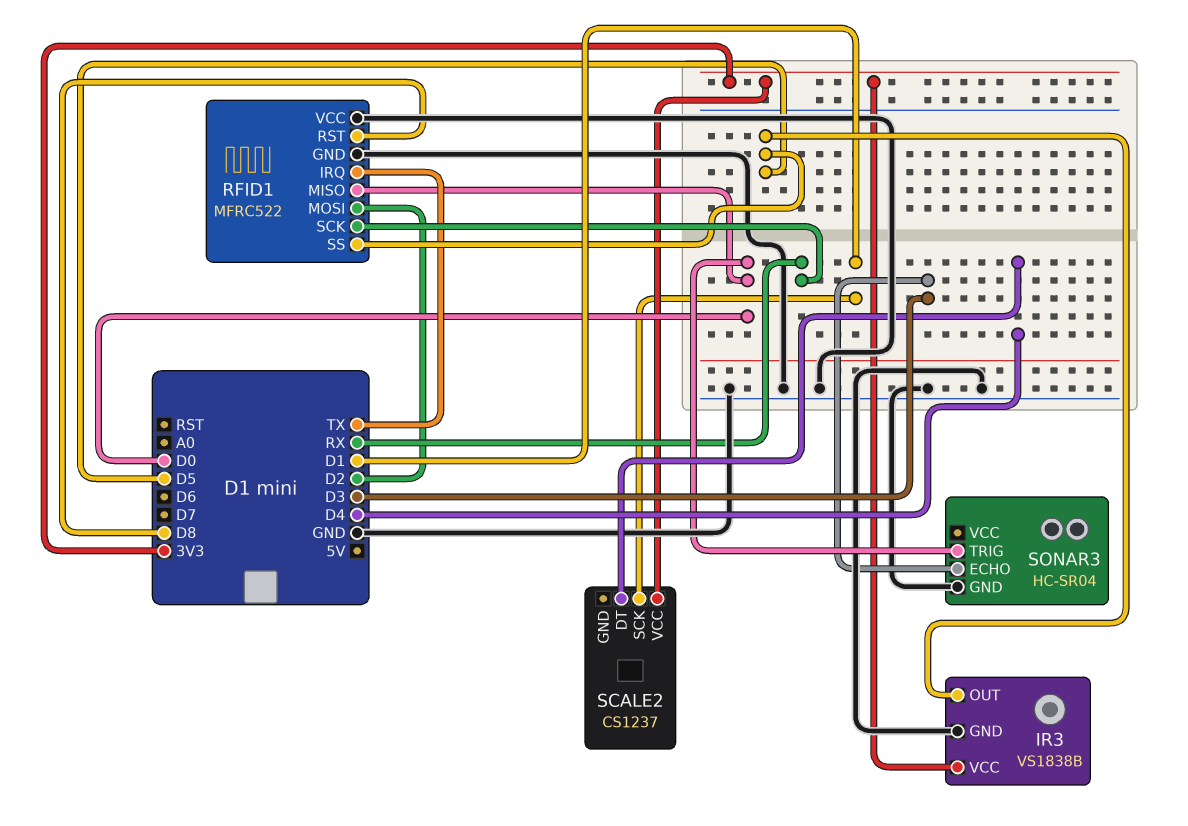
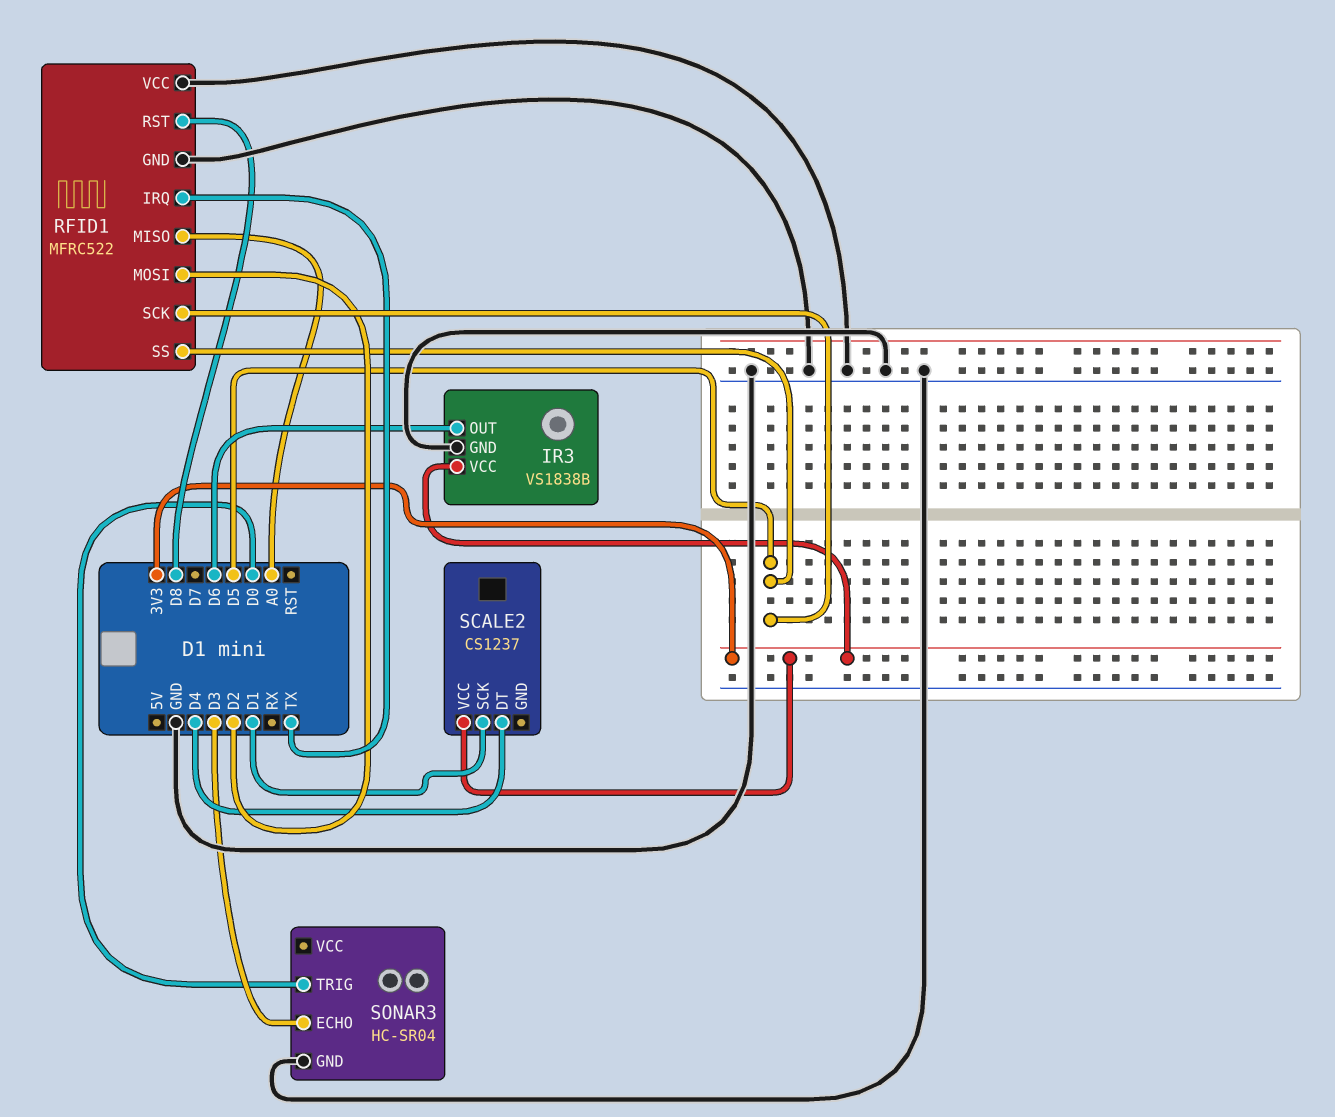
IR3 pin OUT: D5 -> D6
RFID1 pin MISO: D0 -> A0
RFID1 pin SCK: RX -> D5

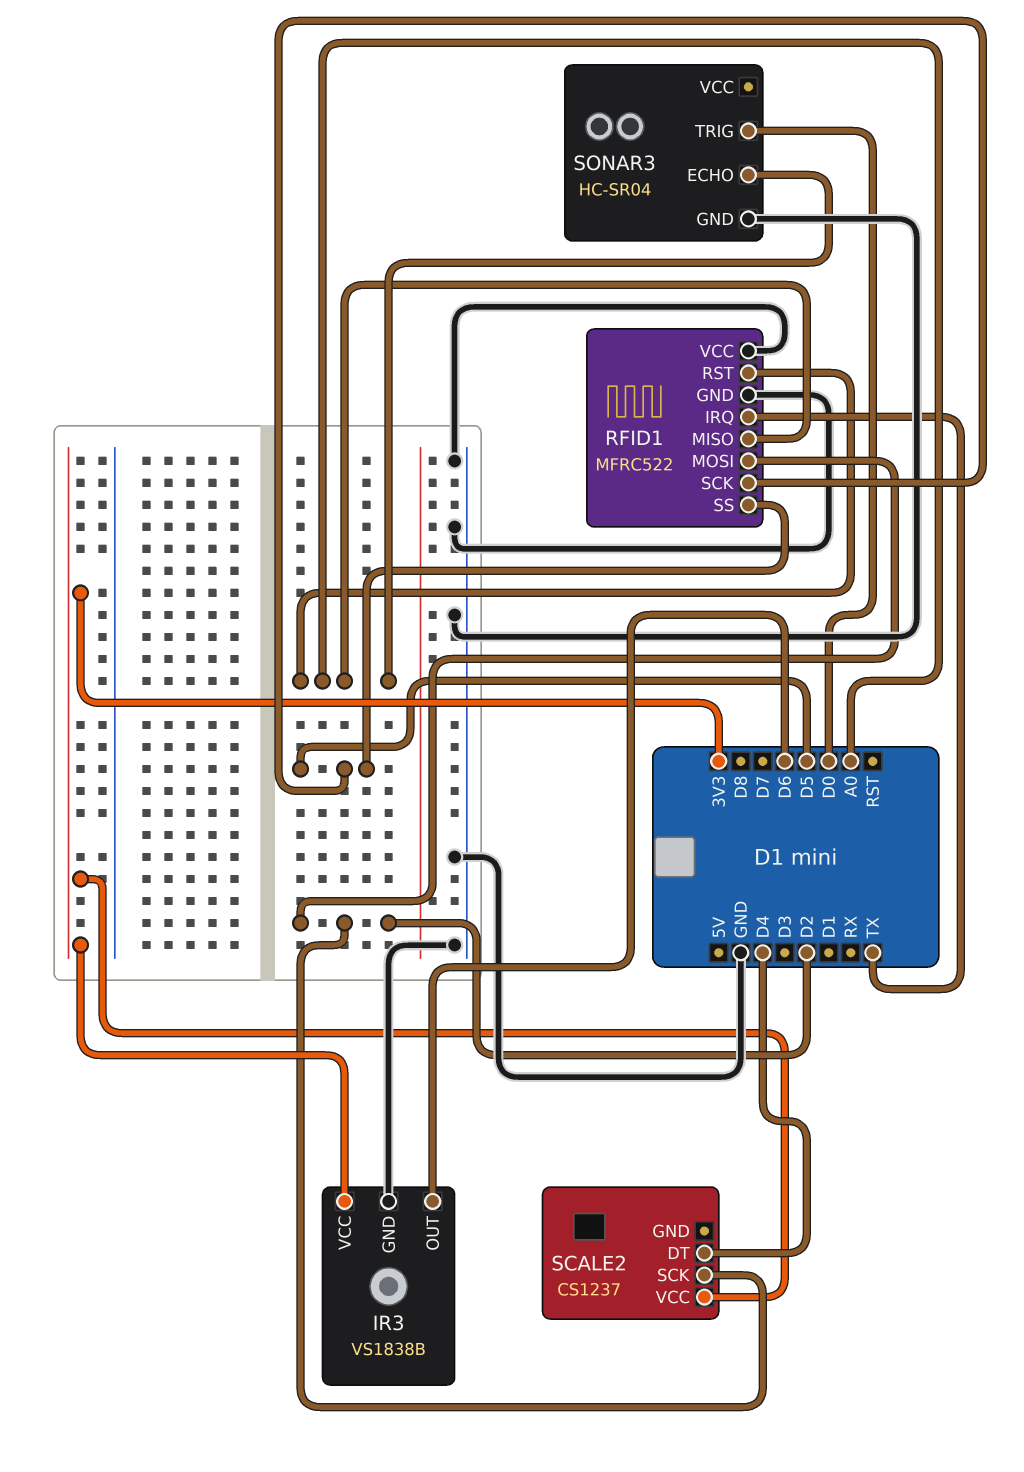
RFID1 pin RST: D8 -> A0
SCALE2 pin SCK: D1 -> D2
SONAR3 pin ECHO: D3 -> A0

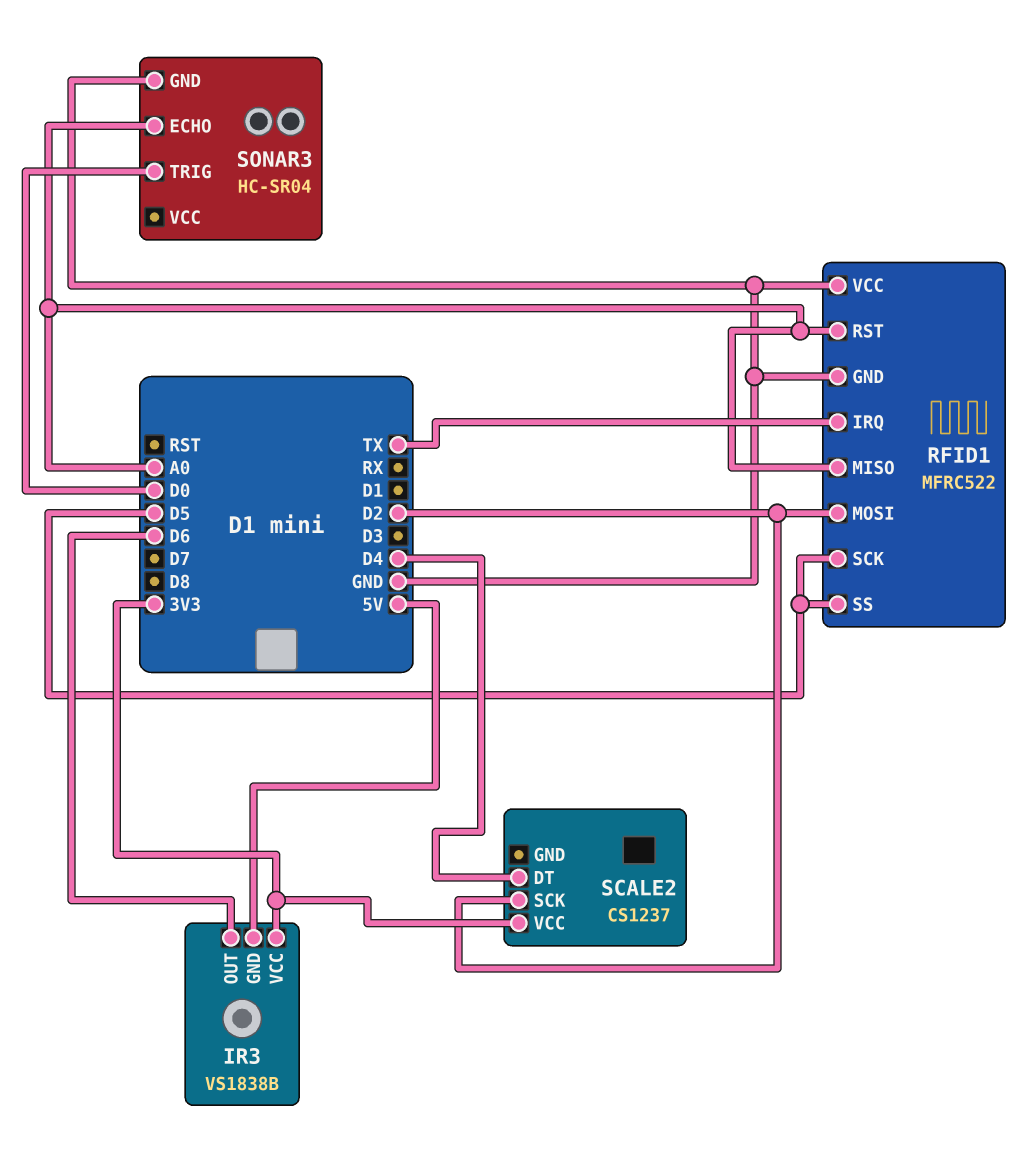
IR3 pin GND: GND -> 5V

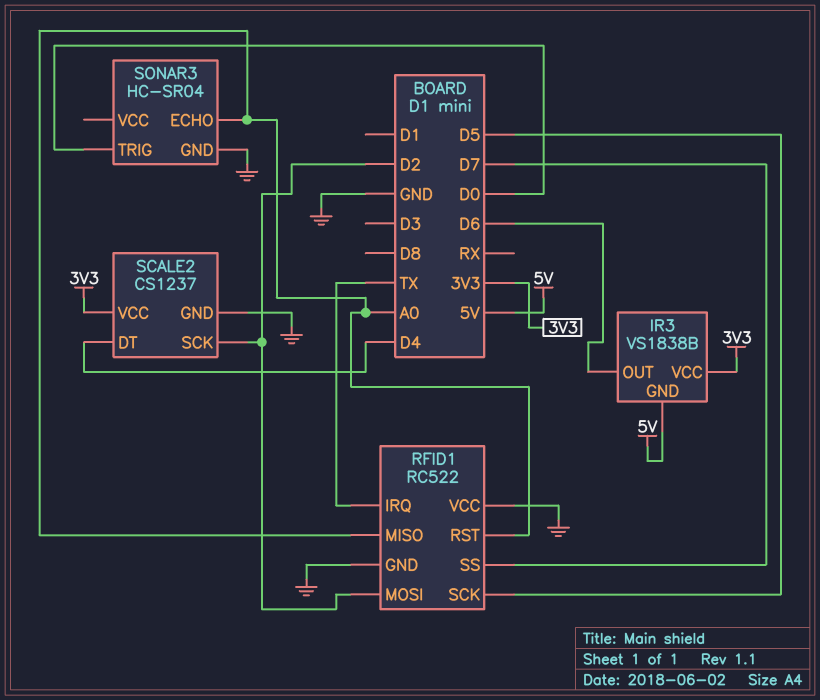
RFID1: MFRC522 -> RC522
RFID1 pin SS: D5 -> D7
SCALE2 pin GND: none -> GND

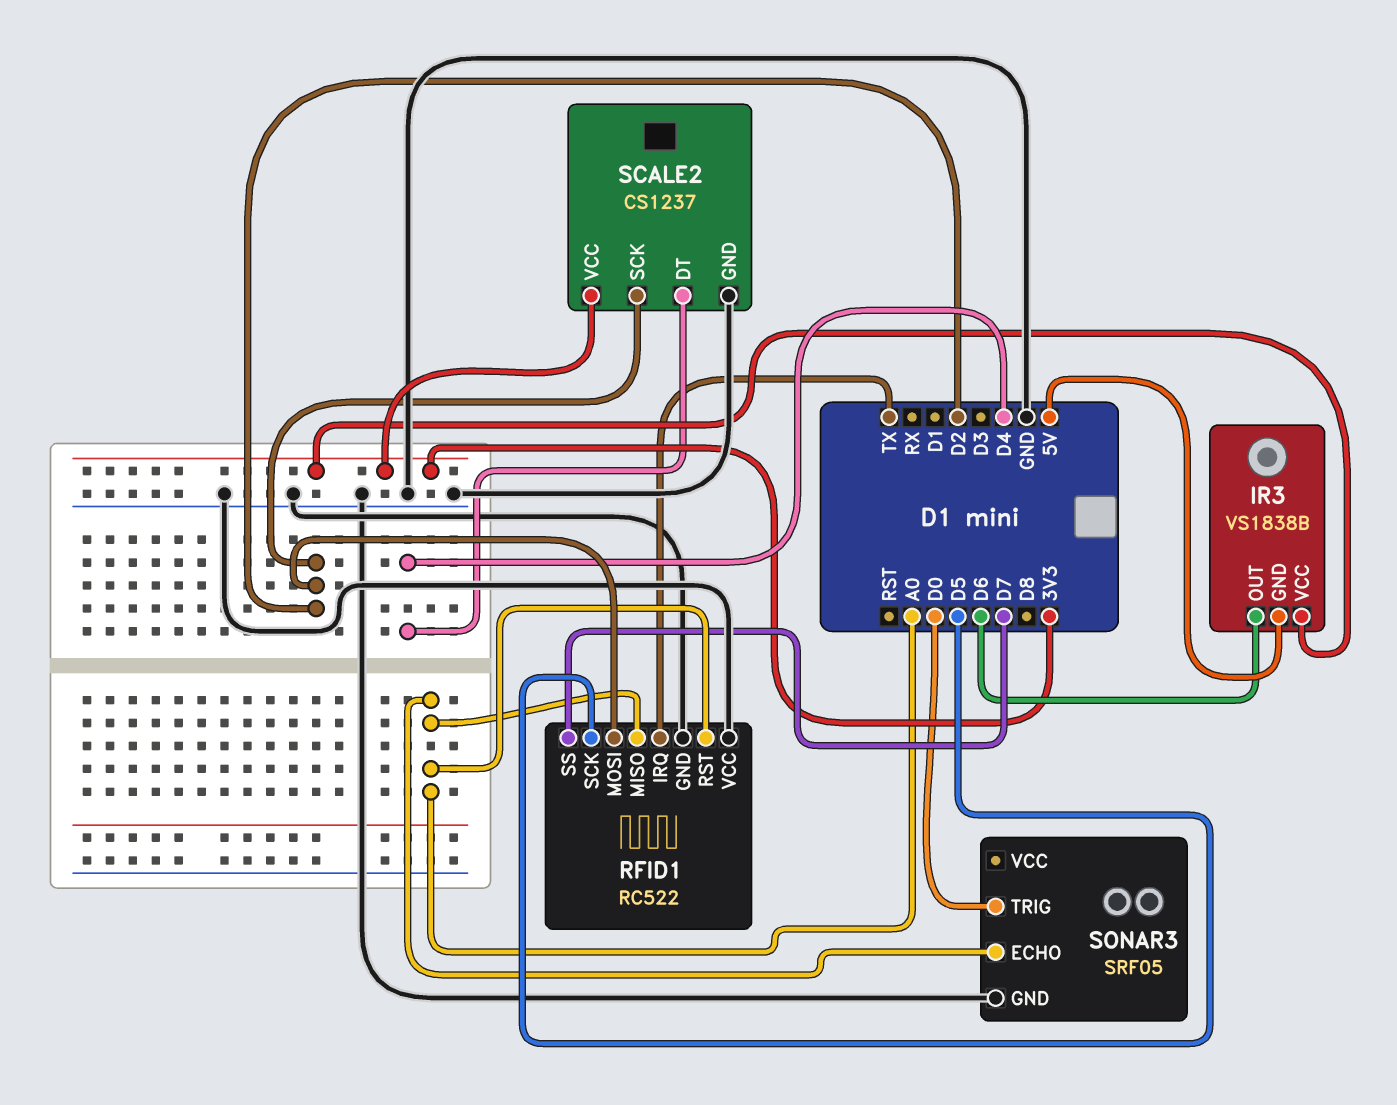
SONAR3: HC-SR04 -> SRF05

